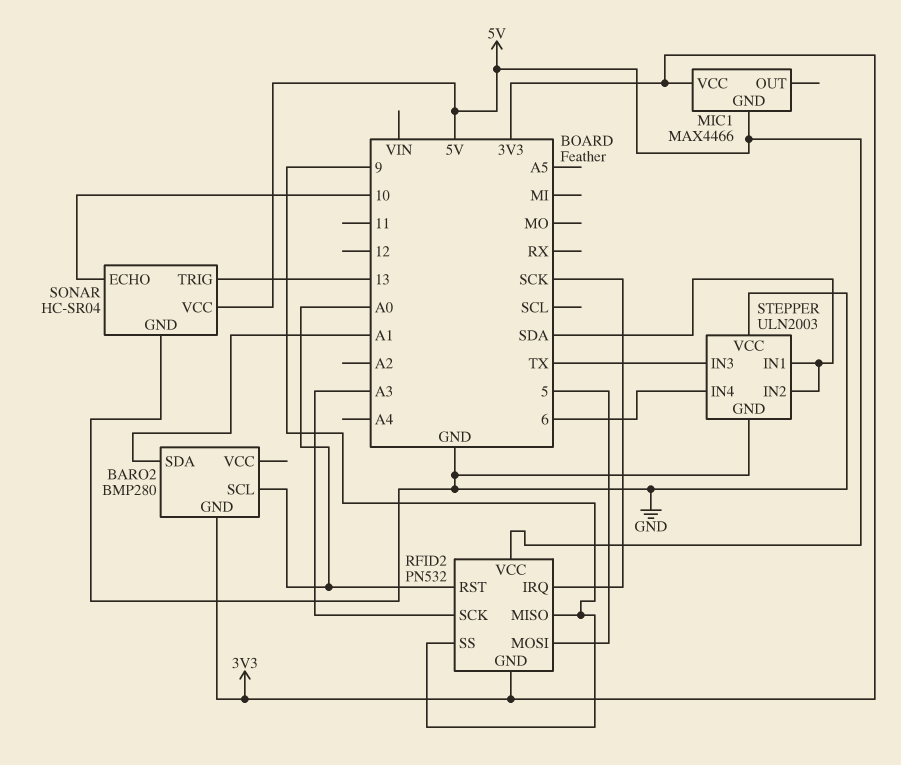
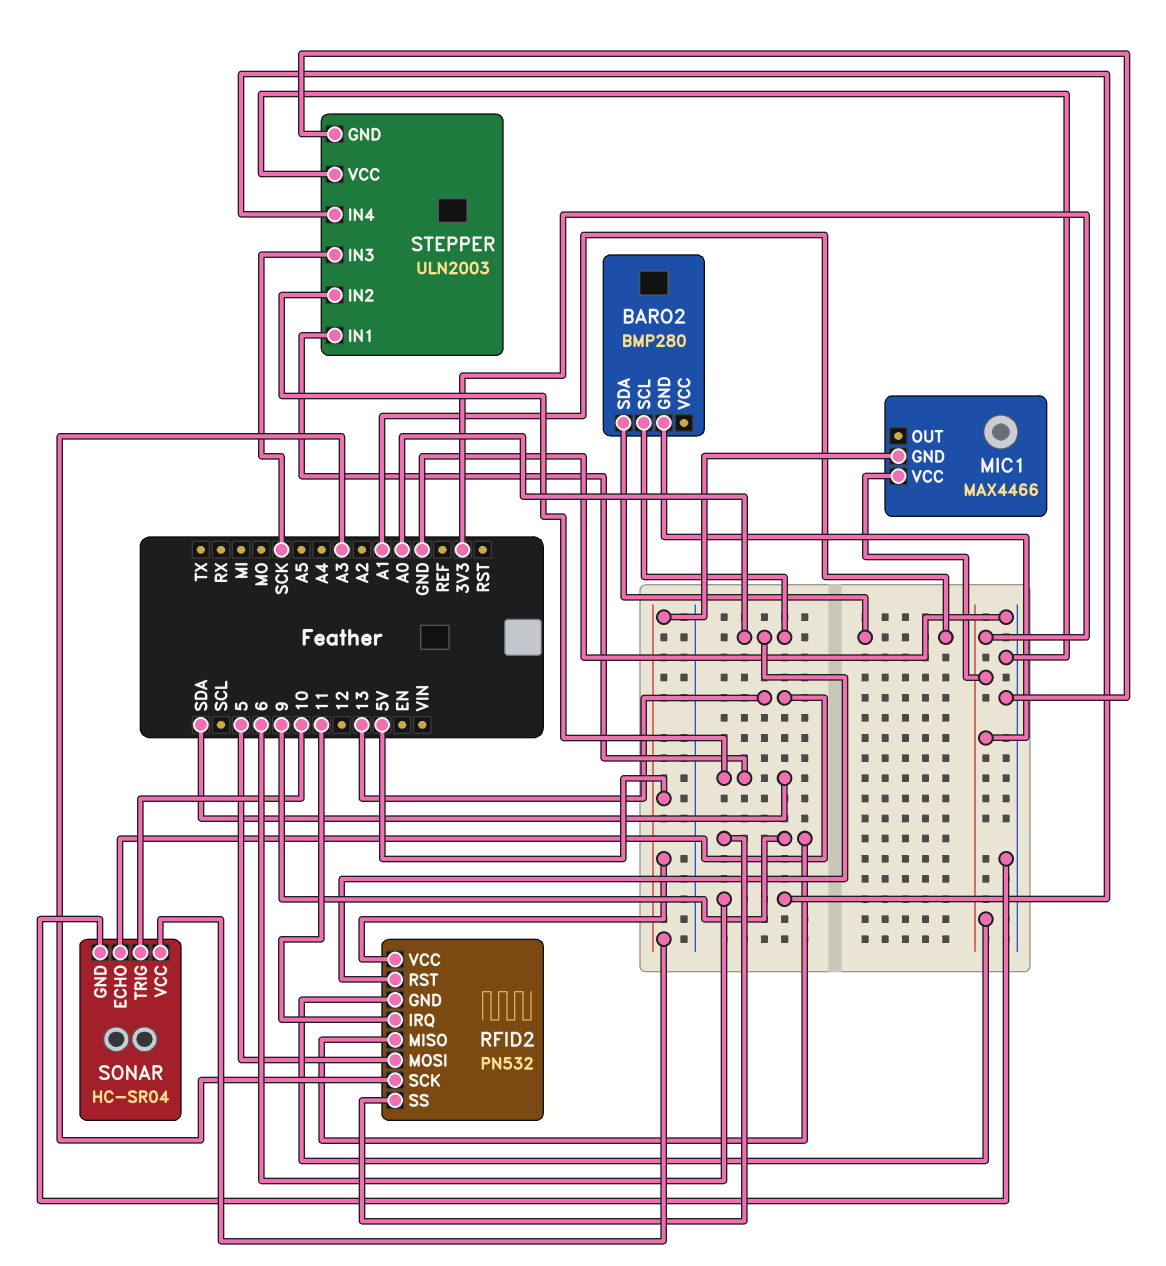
RFID2 pin IRQ: SCK -> 11
SONAR pin ECHO: 10 -> 13
SONAR pin TRIG: 13 -> 10
STEPPER pin IN3: TX -> SCK

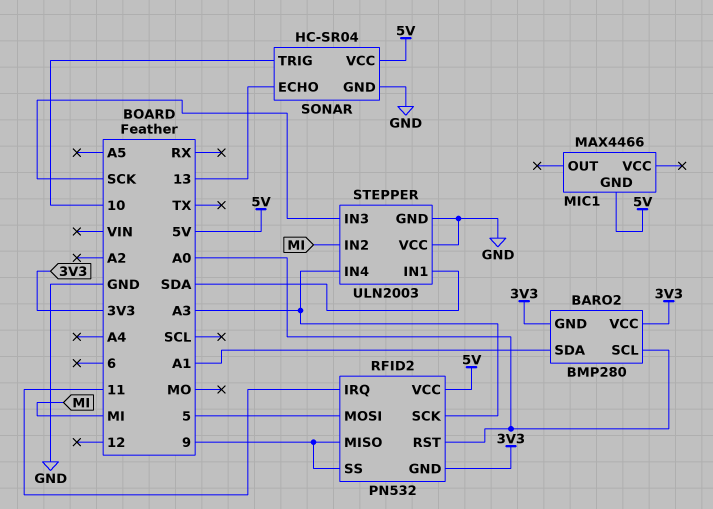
BARO2 pin VCC: none -> 3V3
MIC1 pin VCC: 3V3 -> none
STEPPER pin IN2: SDA -> MI
STEPPER pin IN4: 6 -> A3

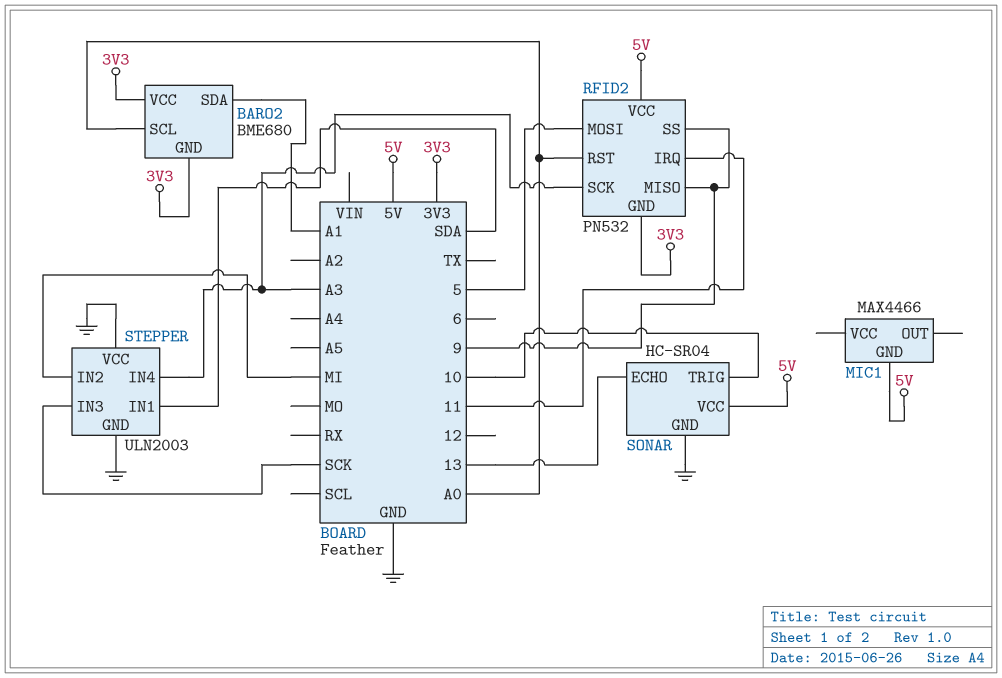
BARO2: BMP280 -> BME680

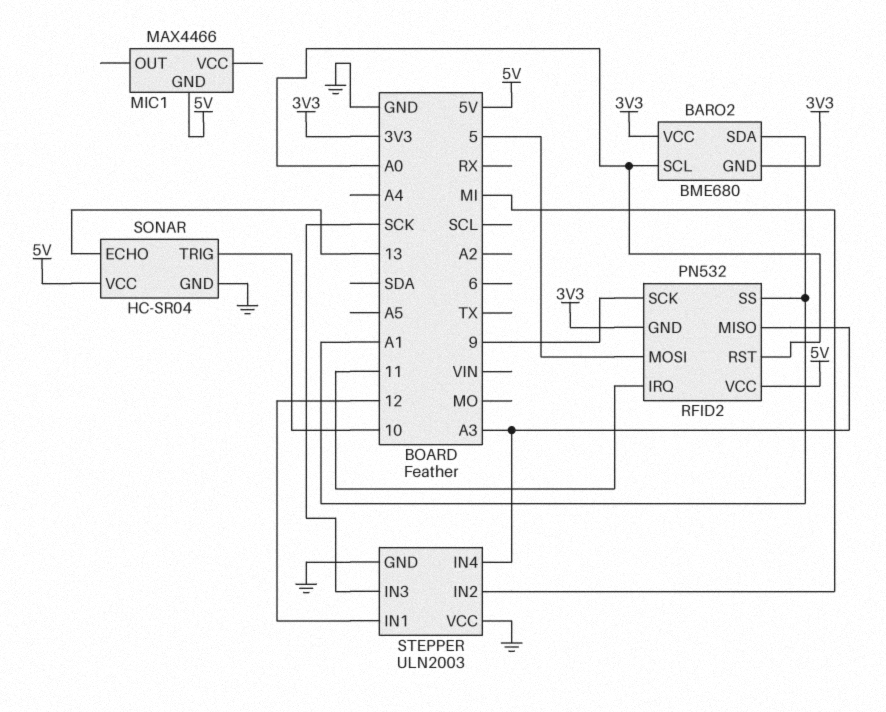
RFID2 pin MISO: 9 -> A3
RFID2 pin SCK: A3 -> 9
RFID2 pin SS: 9 -> A1
STEPPER pin IN1: SDA -> 12

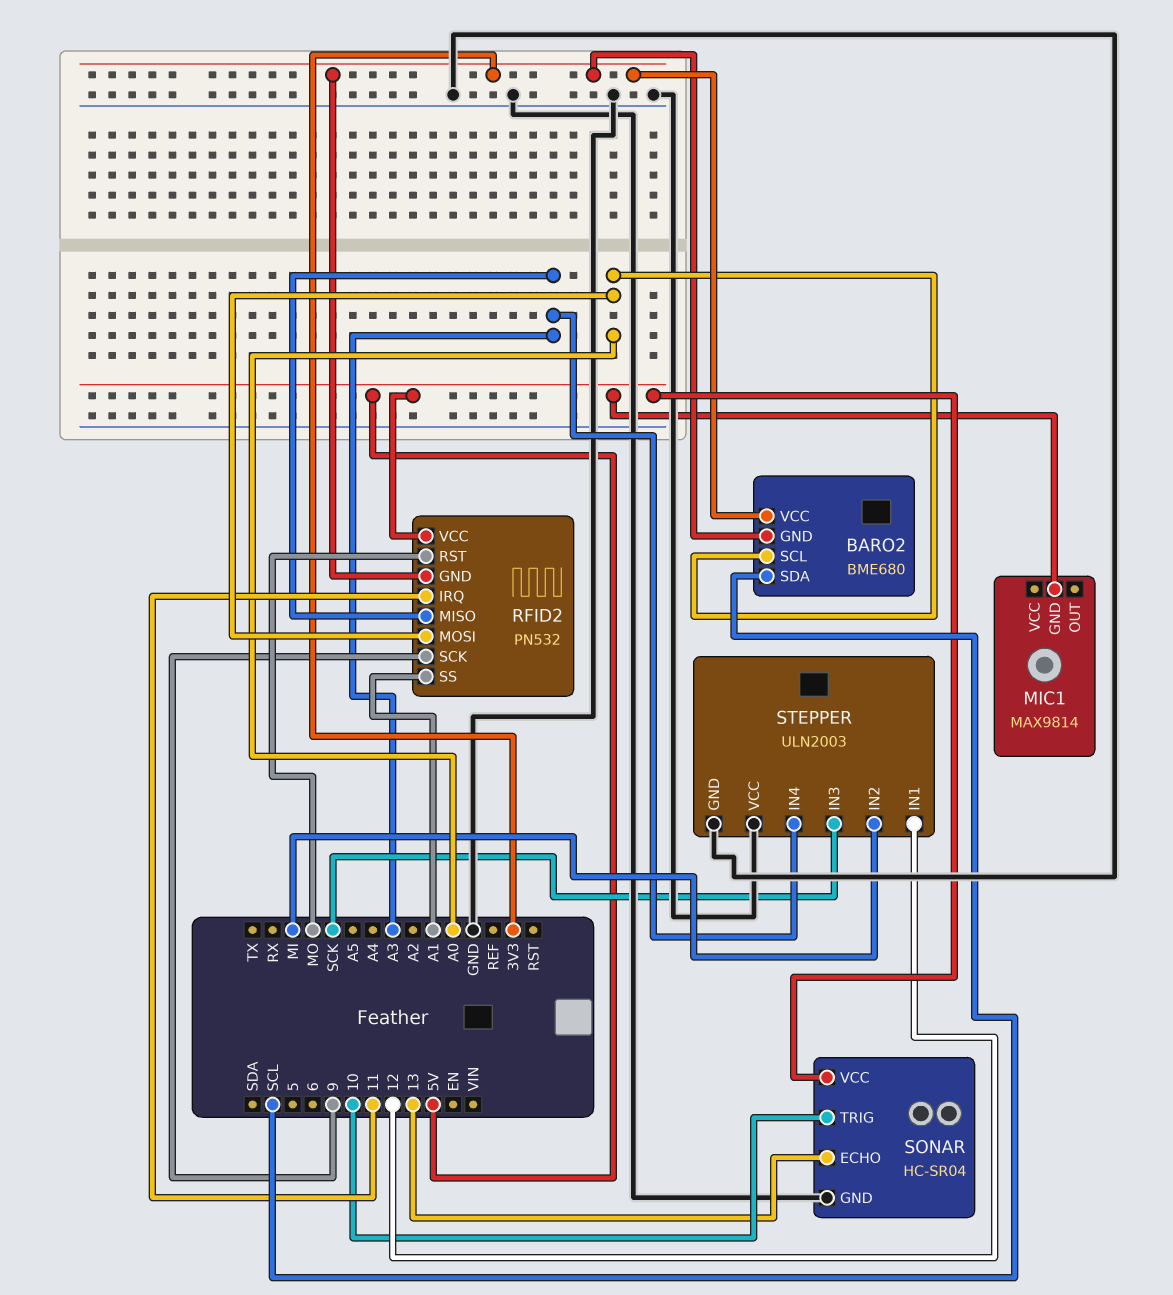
BARO2 pin SDA: A1 -> SCL
MIC1: MAX4466 -> MAX9814
RFID2 pin MOSI: 5 -> A0
RFID2 pin RST: A0 -> MO

